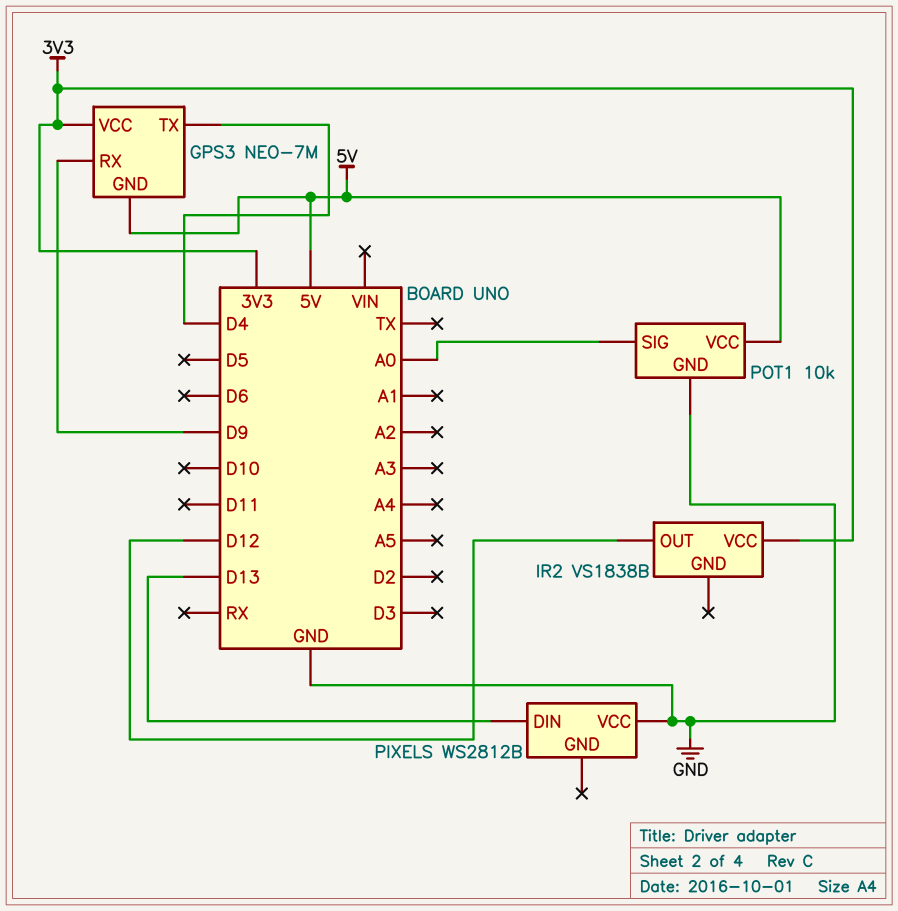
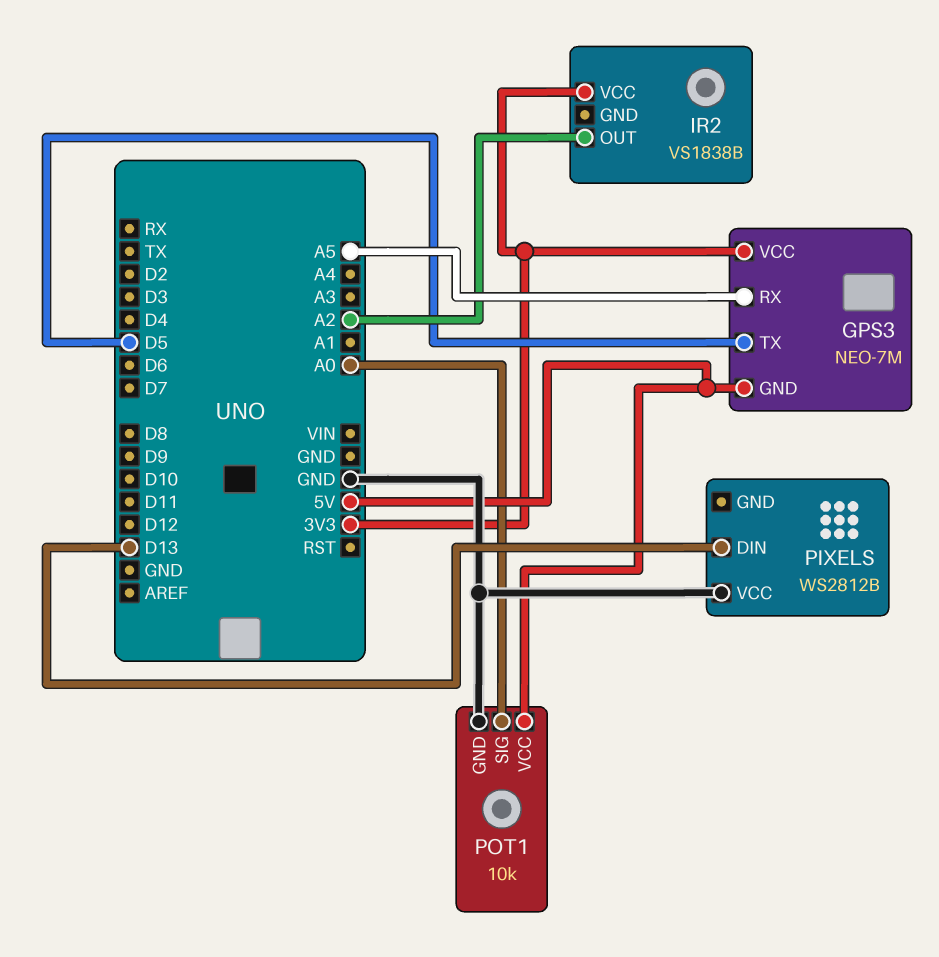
GPS3 pin RX: D9 -> A5
GPS3 pin TX: D4 -> D5
IR2 pin OUT: D12 -> A2

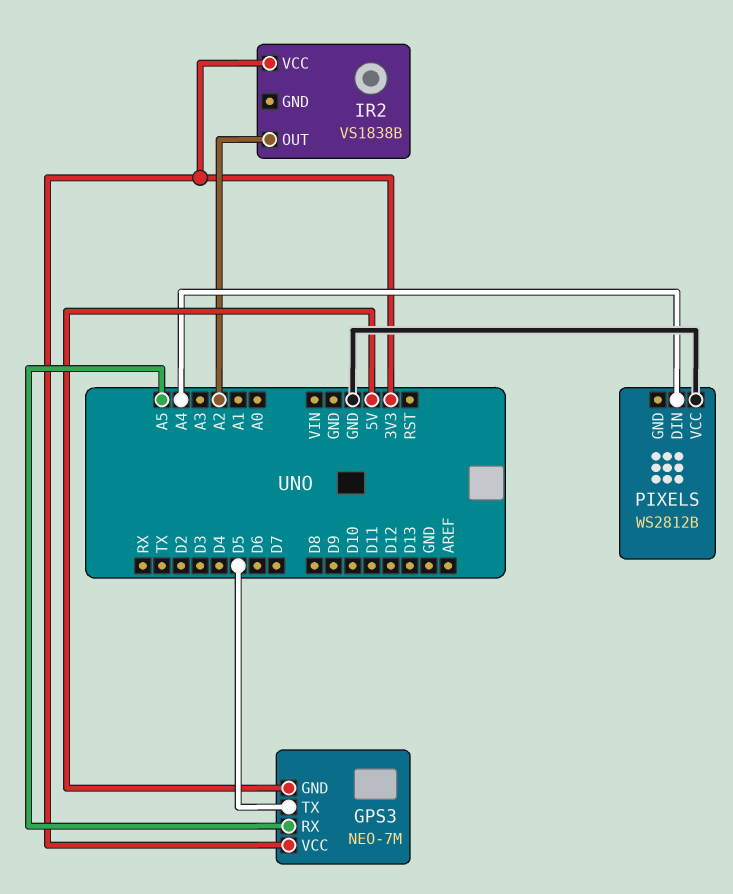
PIXELS pin DIN: D13 -> A4
POT1: 10k -> none
POT1 pin GND: GND -> none
POT1 pin SIG: A0 -> none
POT1 pin VCC: 5V -> none

